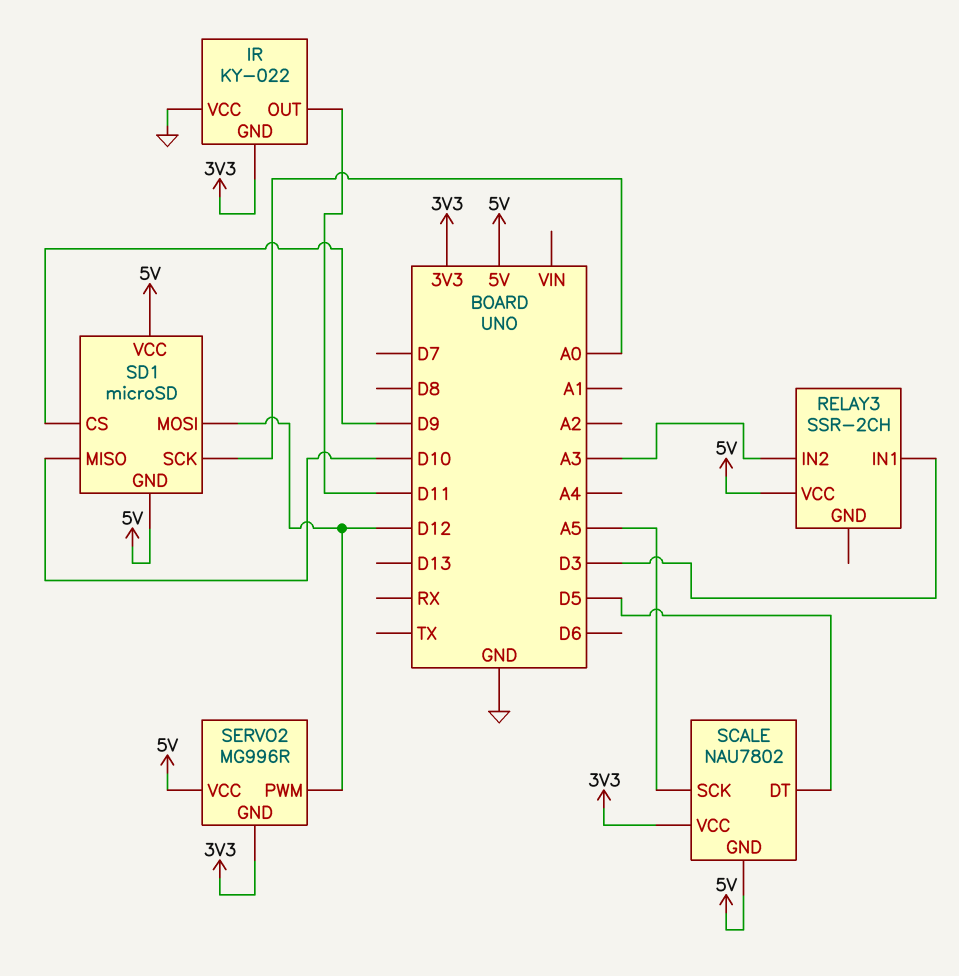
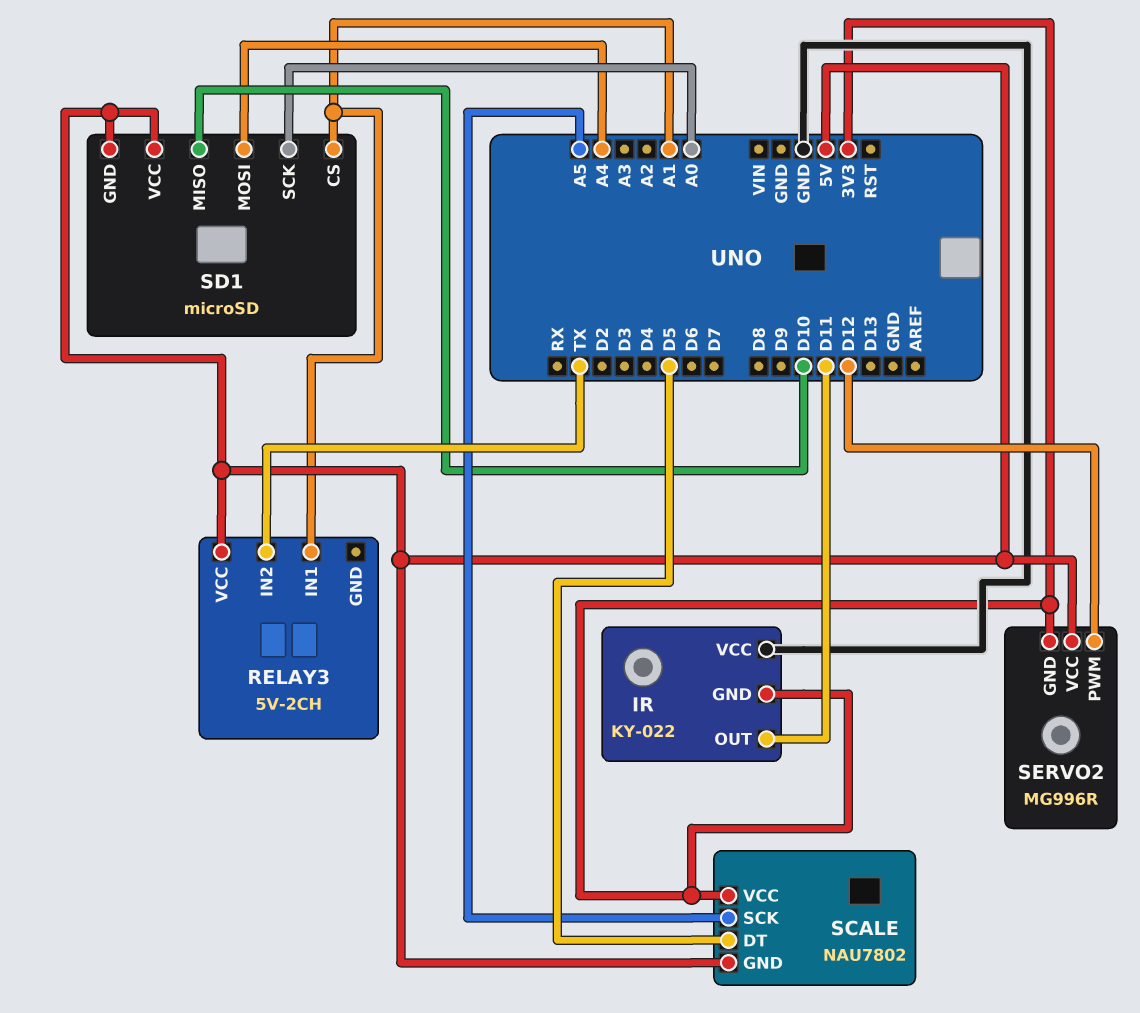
RELAY3: SSR-2CH -> 5V-2CH
RELAY3 pin IN1: D3 -> A1
RELAY3 pin IN2: A3 -> TX
SD1 pin CS: D9 -> A1
SD1 pin MOSI: D12 -> A4

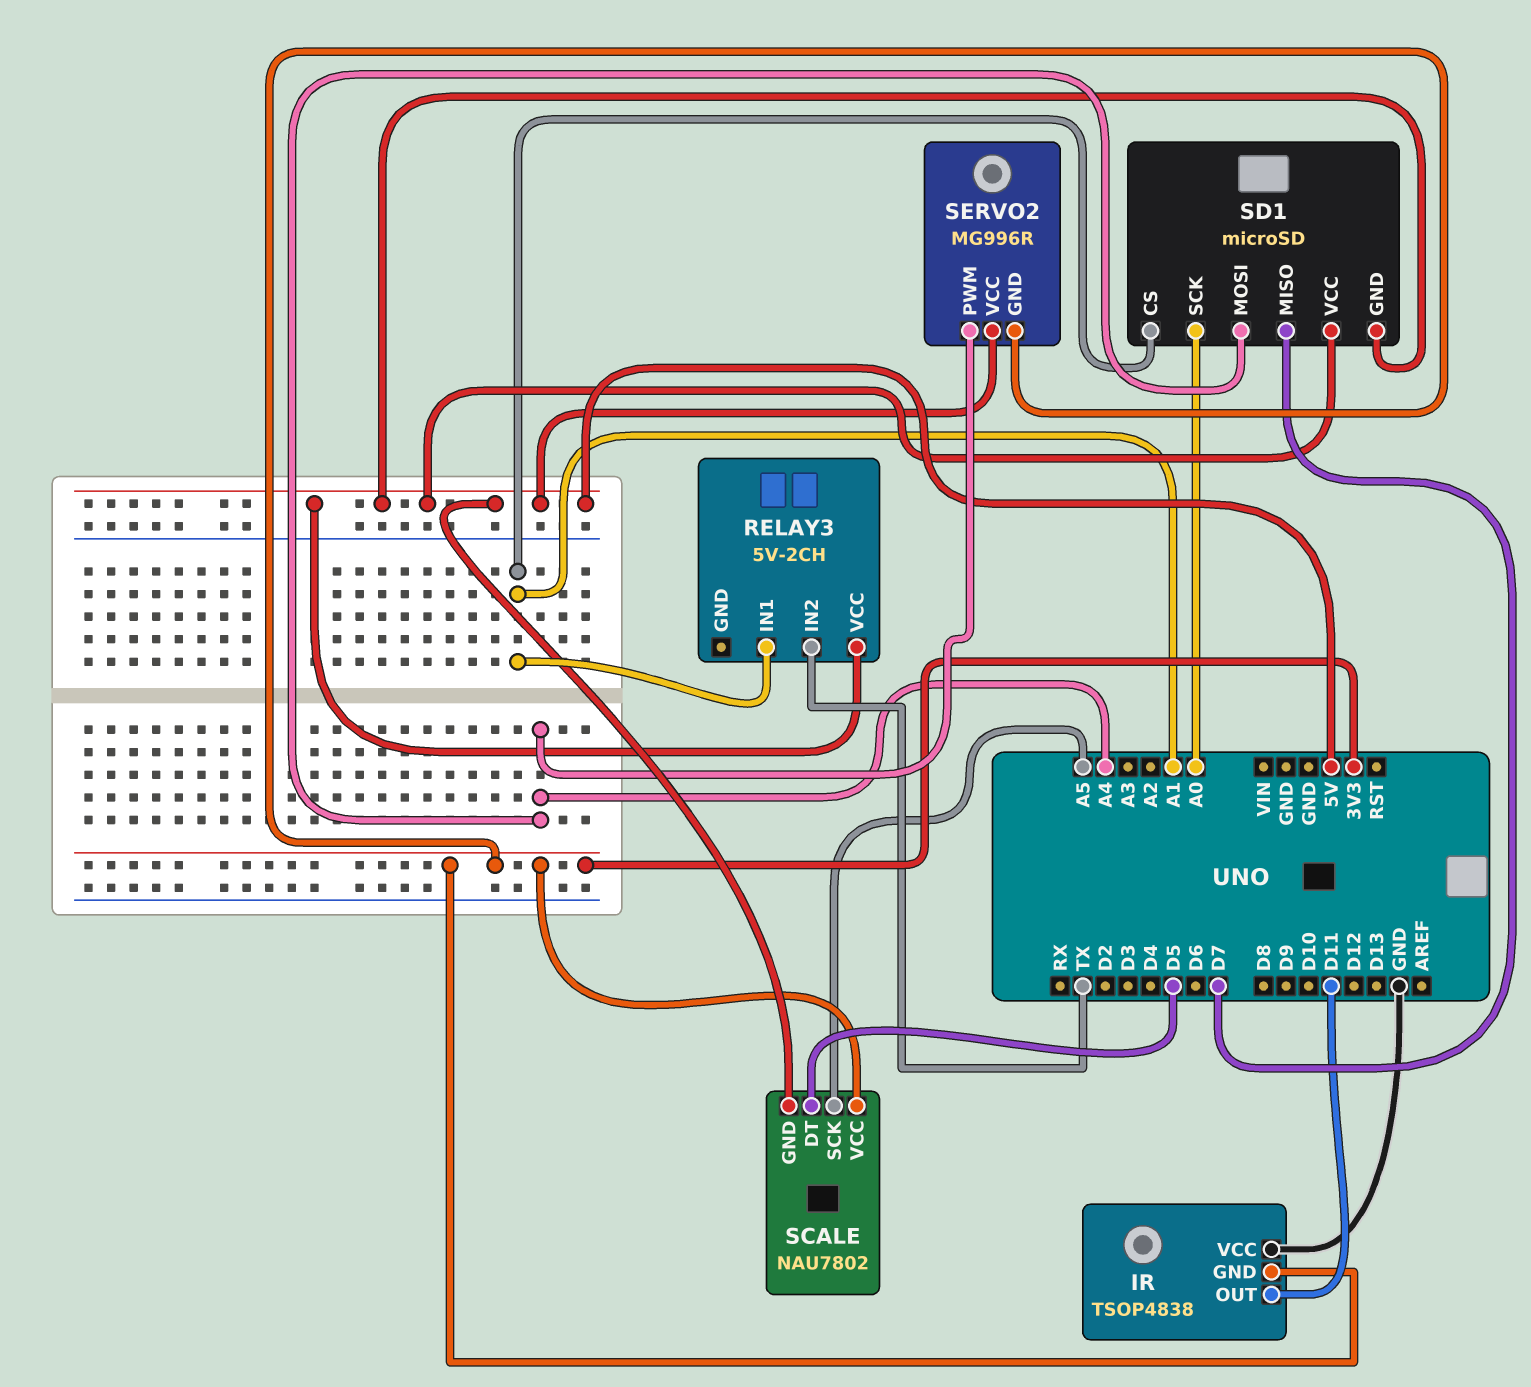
IR: KY-022 -> TSOP4838
SD1 pin MISO: D10 -> D7
SERVO2 pin PWM: D12 -> A4

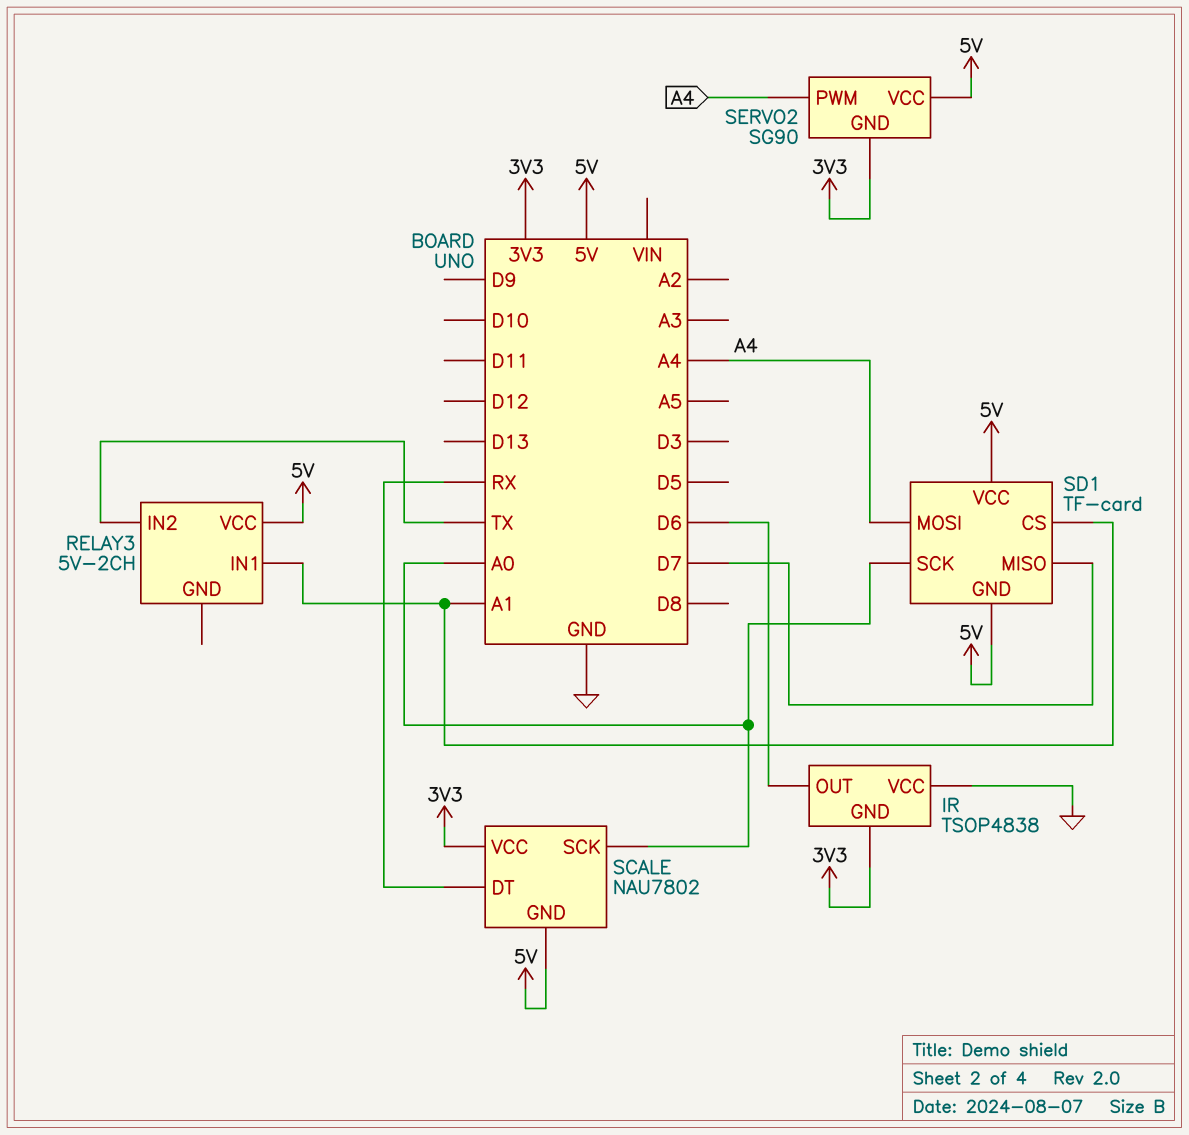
IR pin OUT: D11 -> D6
SCALE pin DT: D5 -> RX
SCALE pin SCK: A5 -> A0
SD1: microSD -> TF-card
SERVO2: MG996R -> SG90

